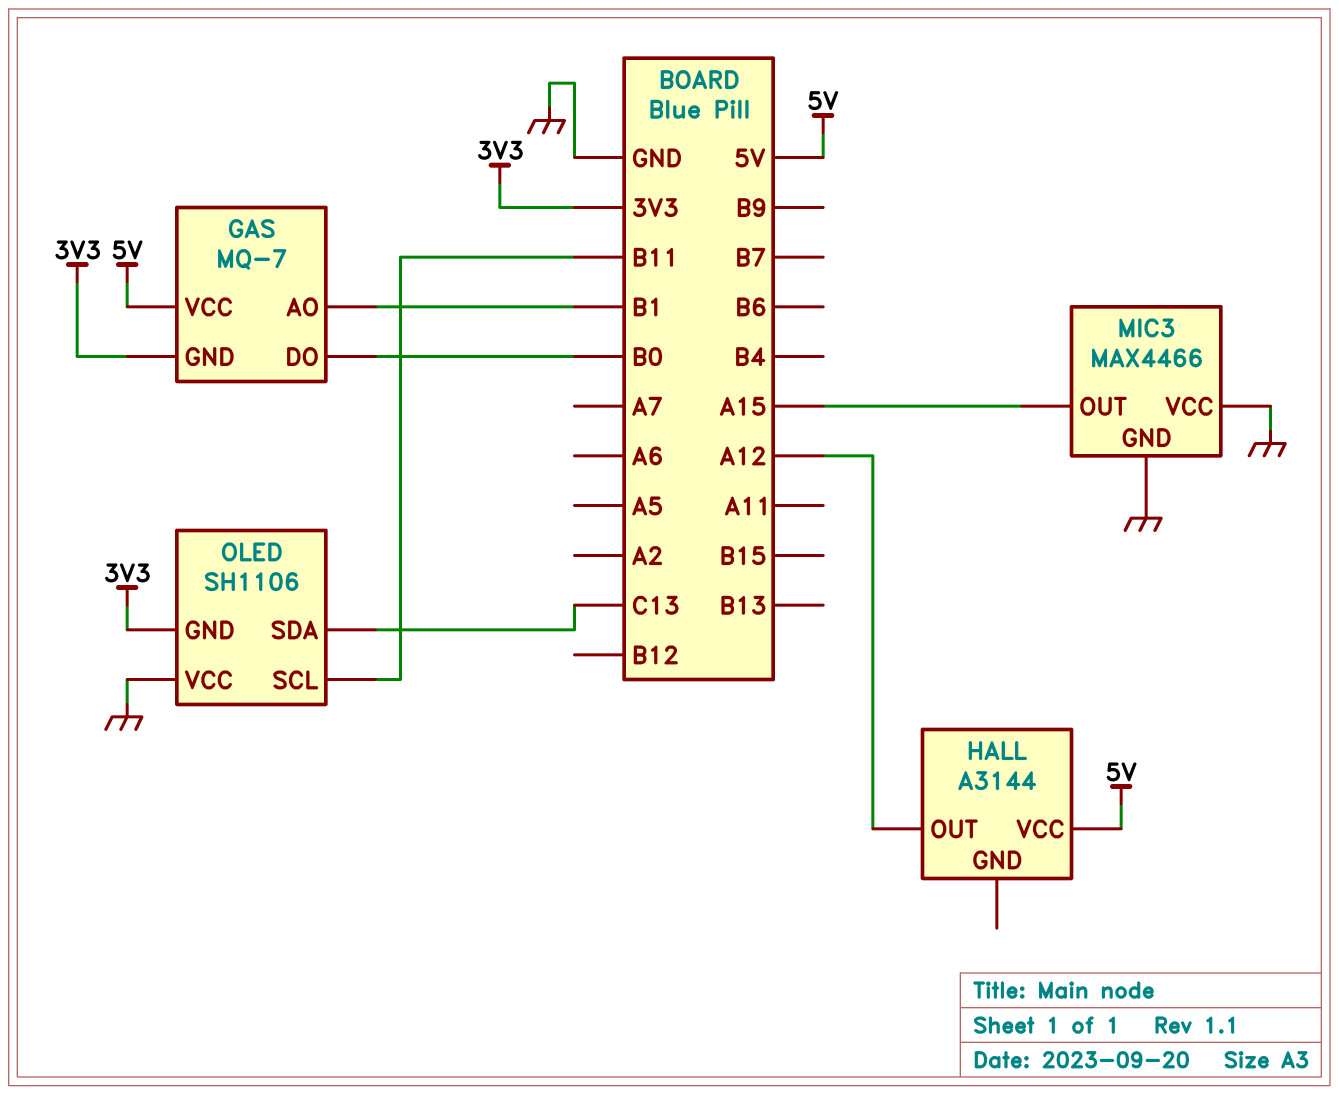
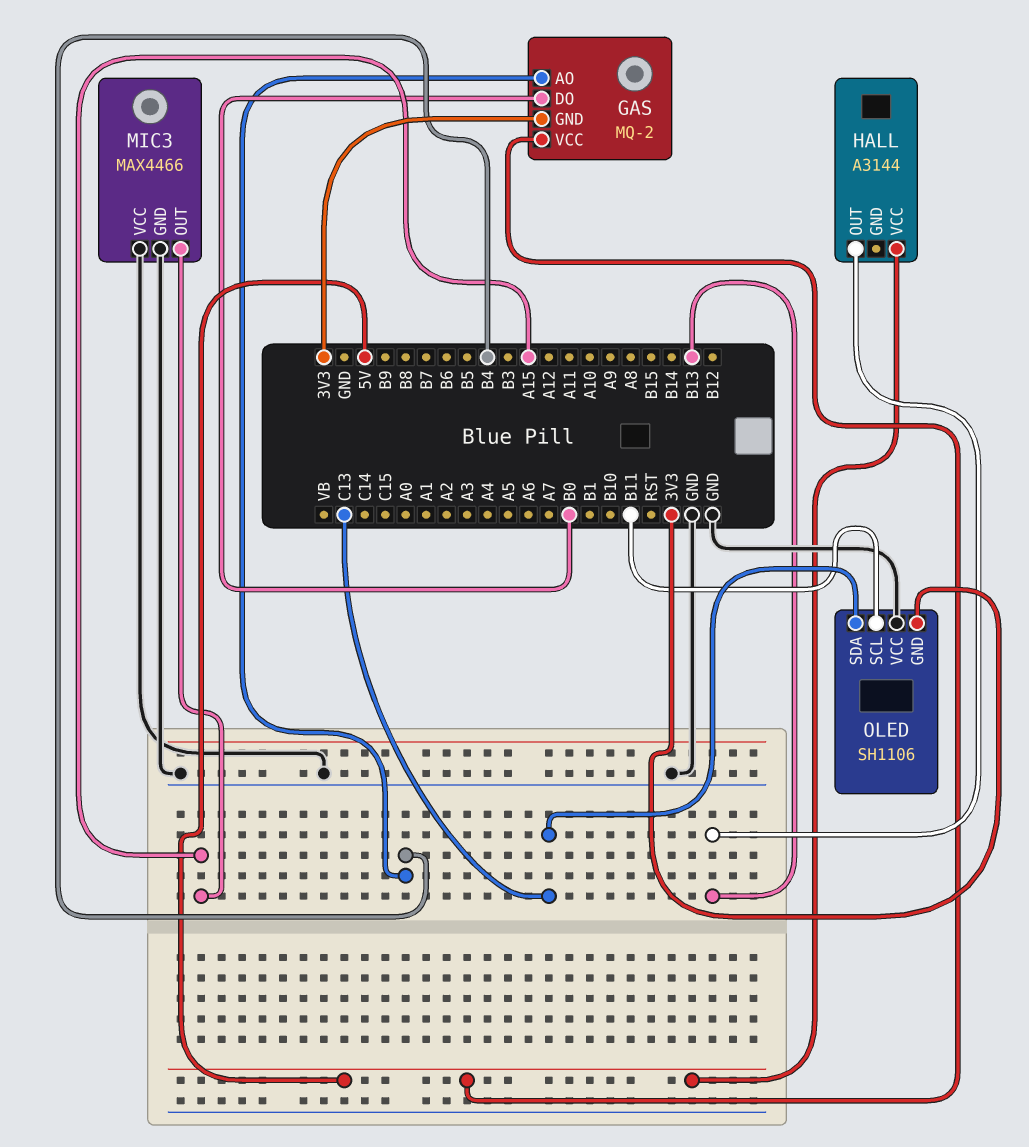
GAS: MQ-7 -> MQ-2
GAS pin AO: B1 -> B4
HALL pin OUT: A12 -> B13

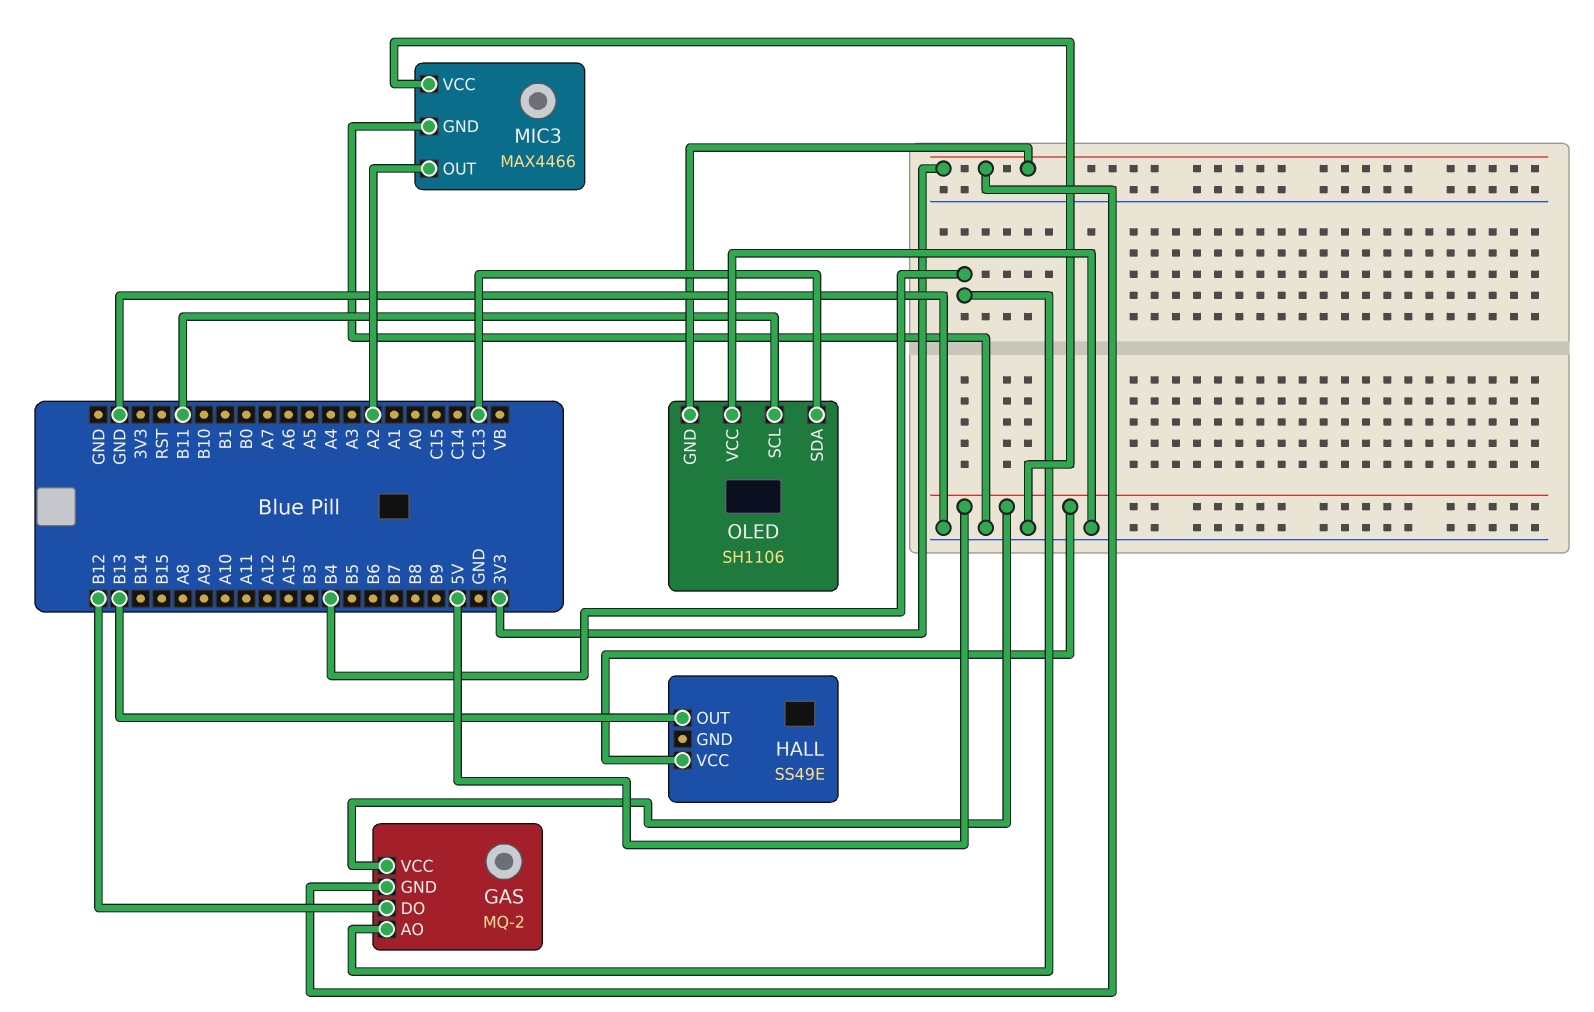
GAS pin DO: B0 -> B12
HALL: A3144 -> SS49E
MIC3 pin OUT: A15 -> A2

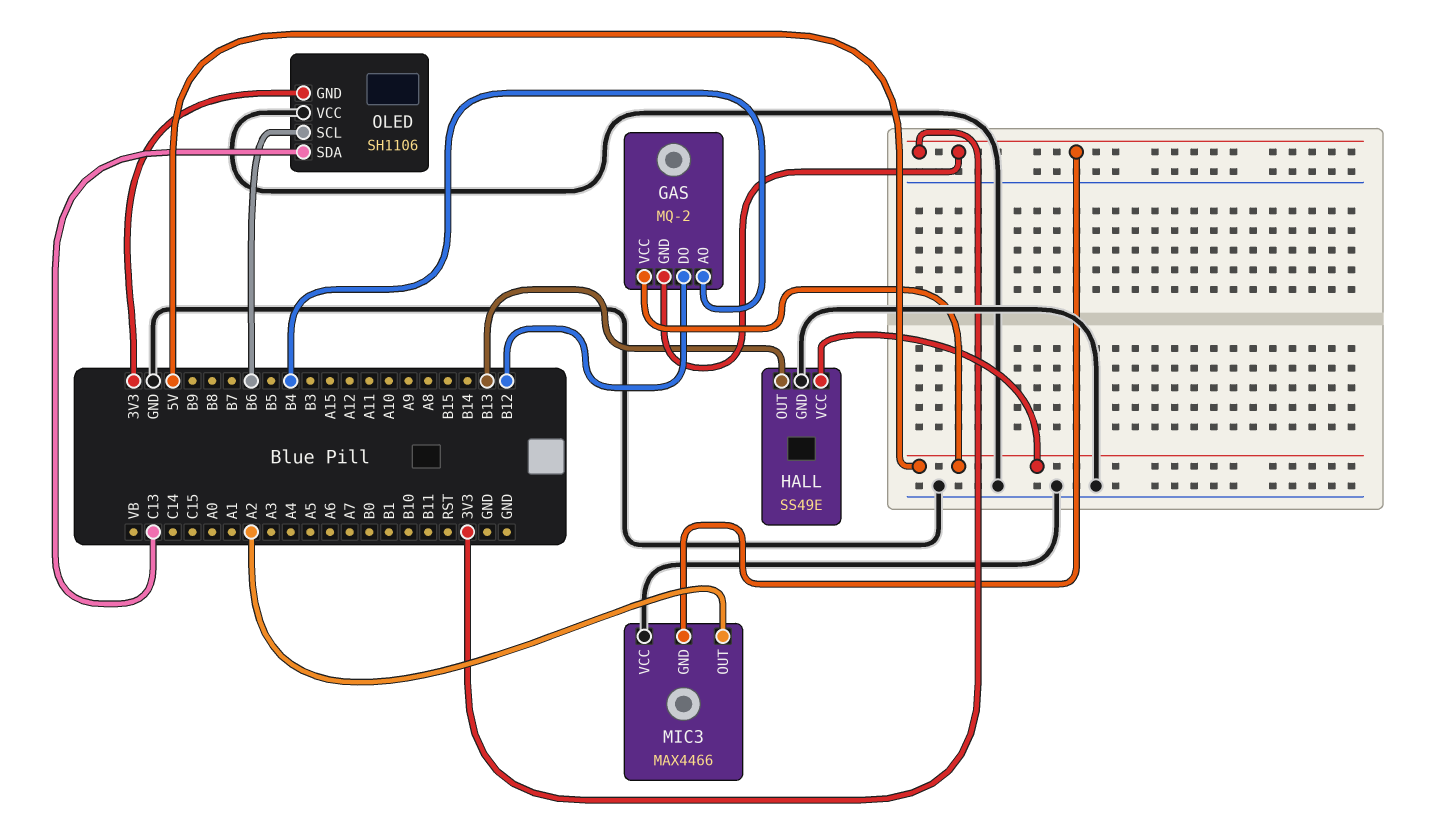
HALL pin GND: none -> GND
MIC3 pin GND: GND -> 3V3
OLED pin SCL: B11 -> B6

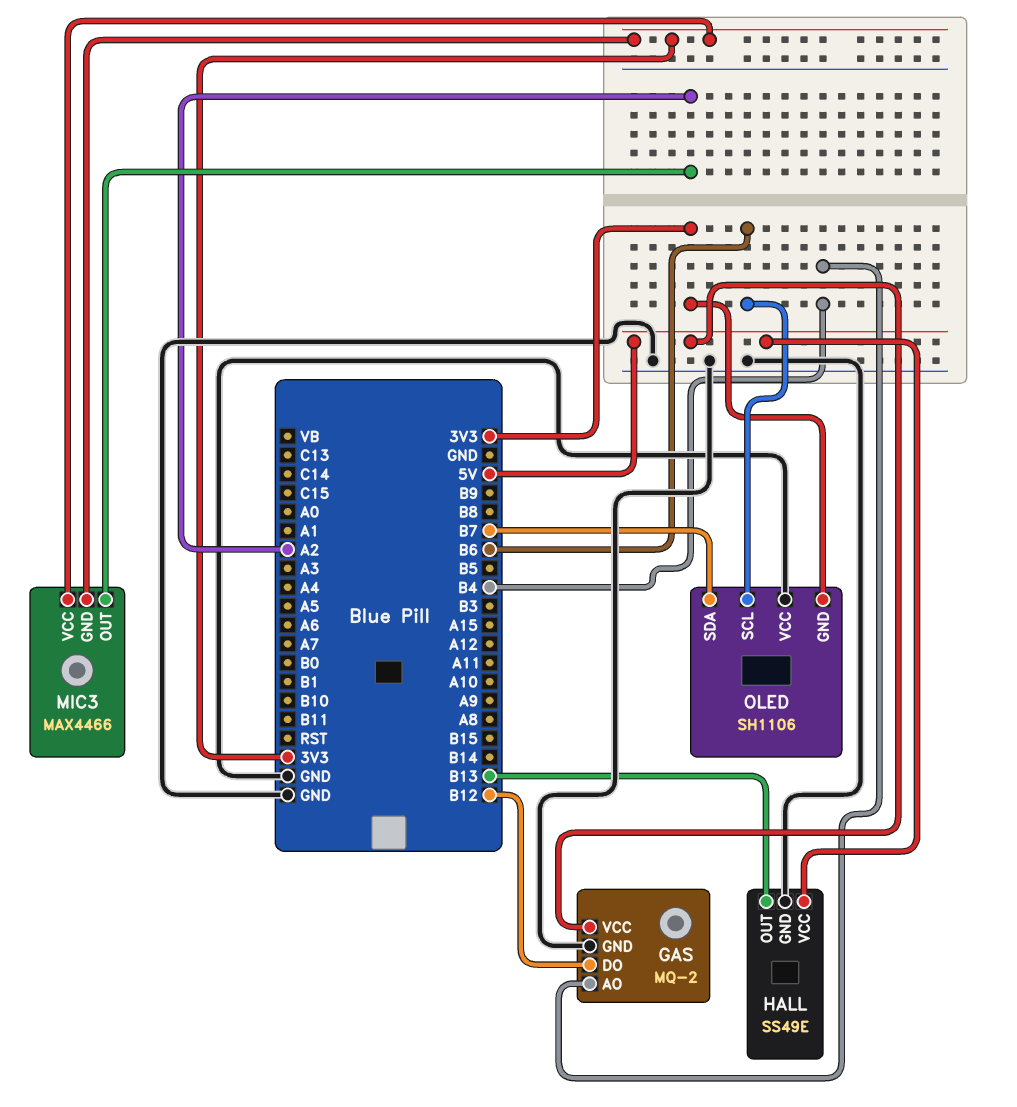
GAS pin GND: 3V3 -> GND
MIC3 pin VCC: GND -> 3V3
OLED pin SDA: C13 -> B7

